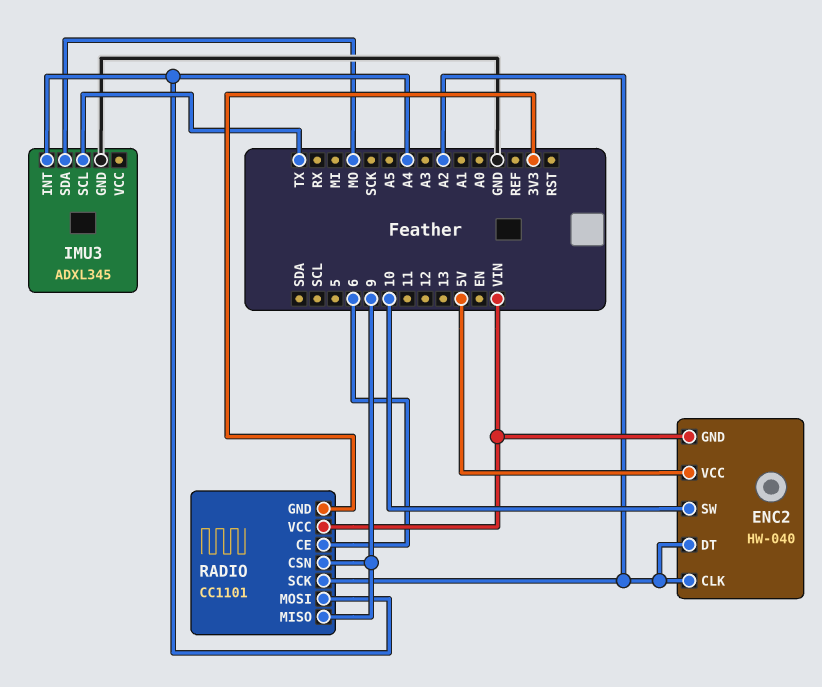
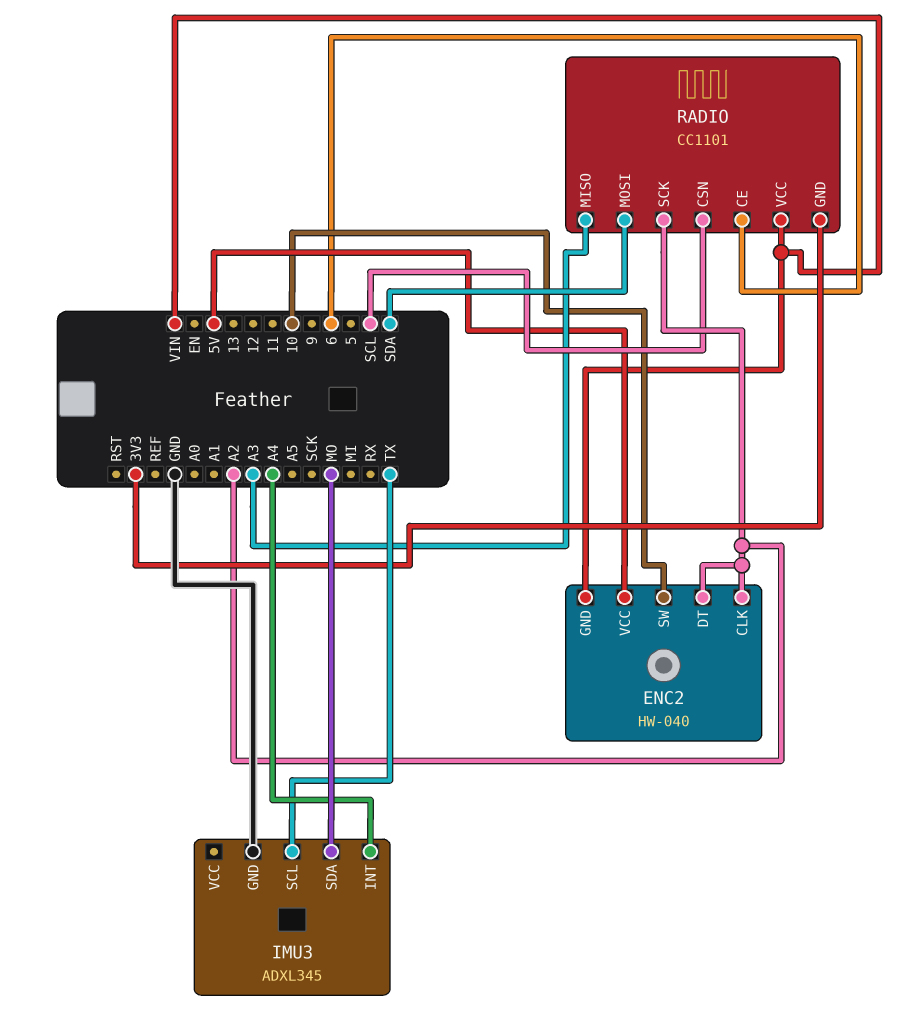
RADIO pin CSN: 9 -> SCL
RADIO pin MISO: 9 -> A3
RADIO pin MOSI: A4 -> SDA

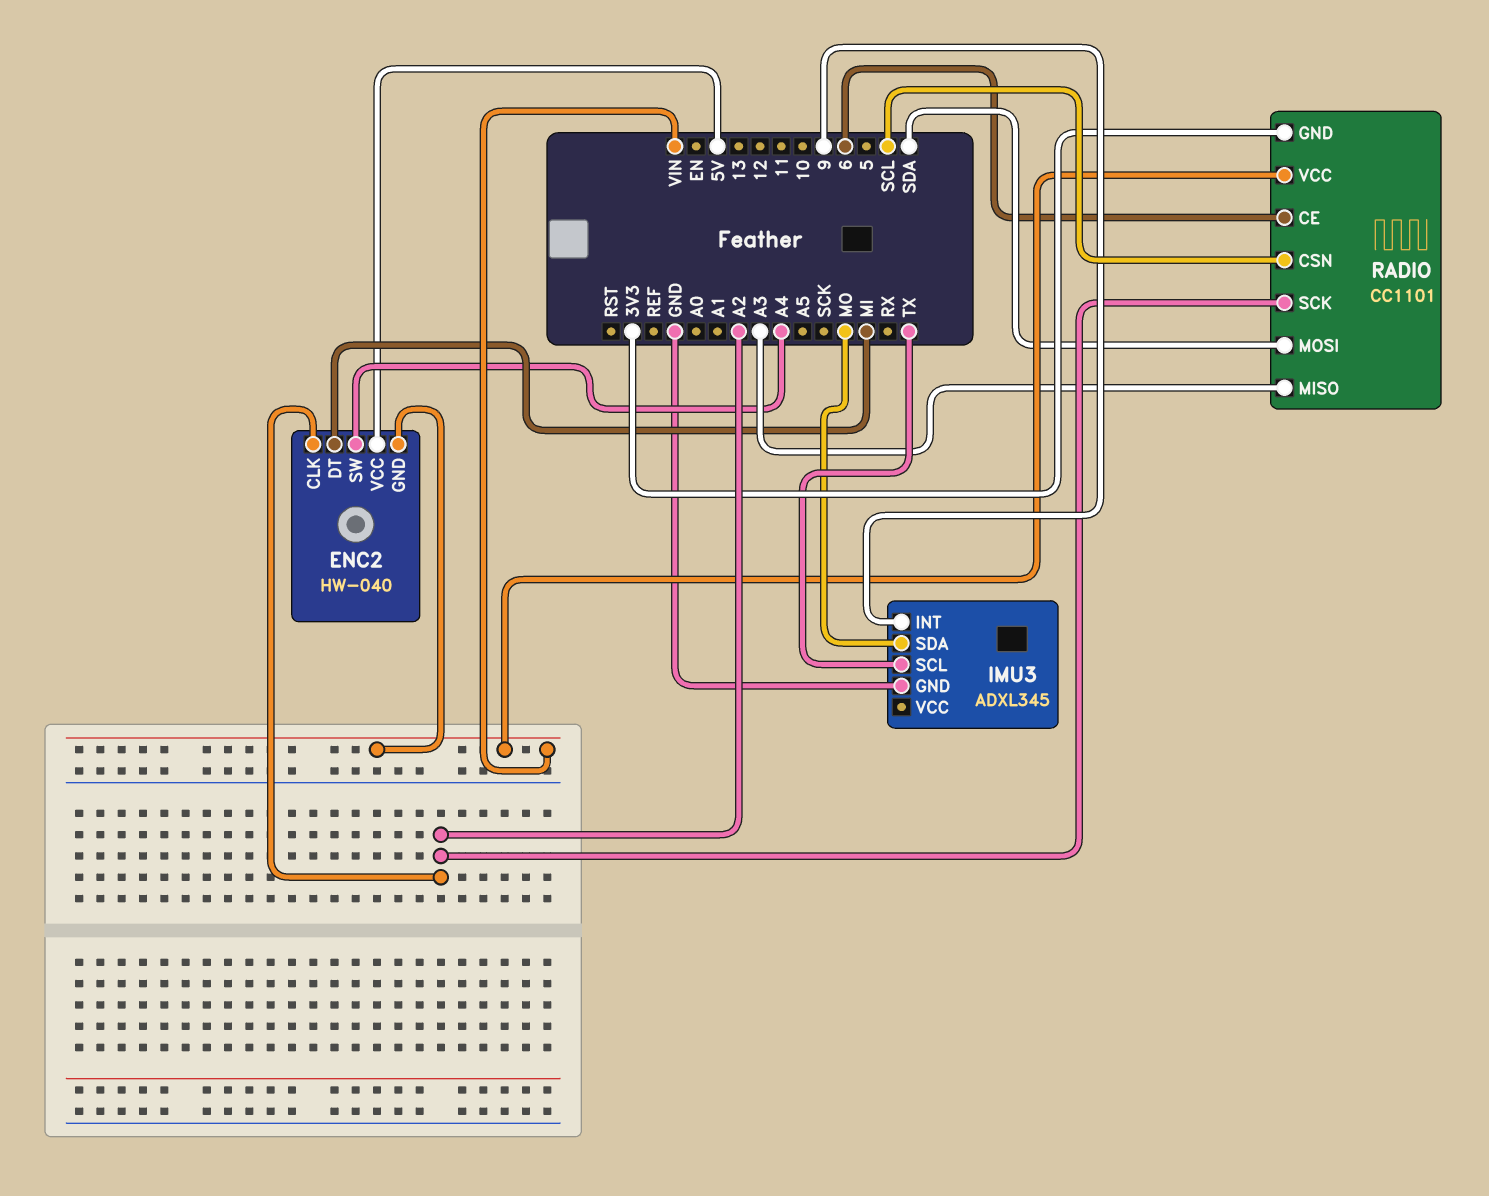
ENC2 pin DT: A2 -> MI
ENC2 pin SW: 10 -> A4
IMU3 pin INT: A4 -> 9

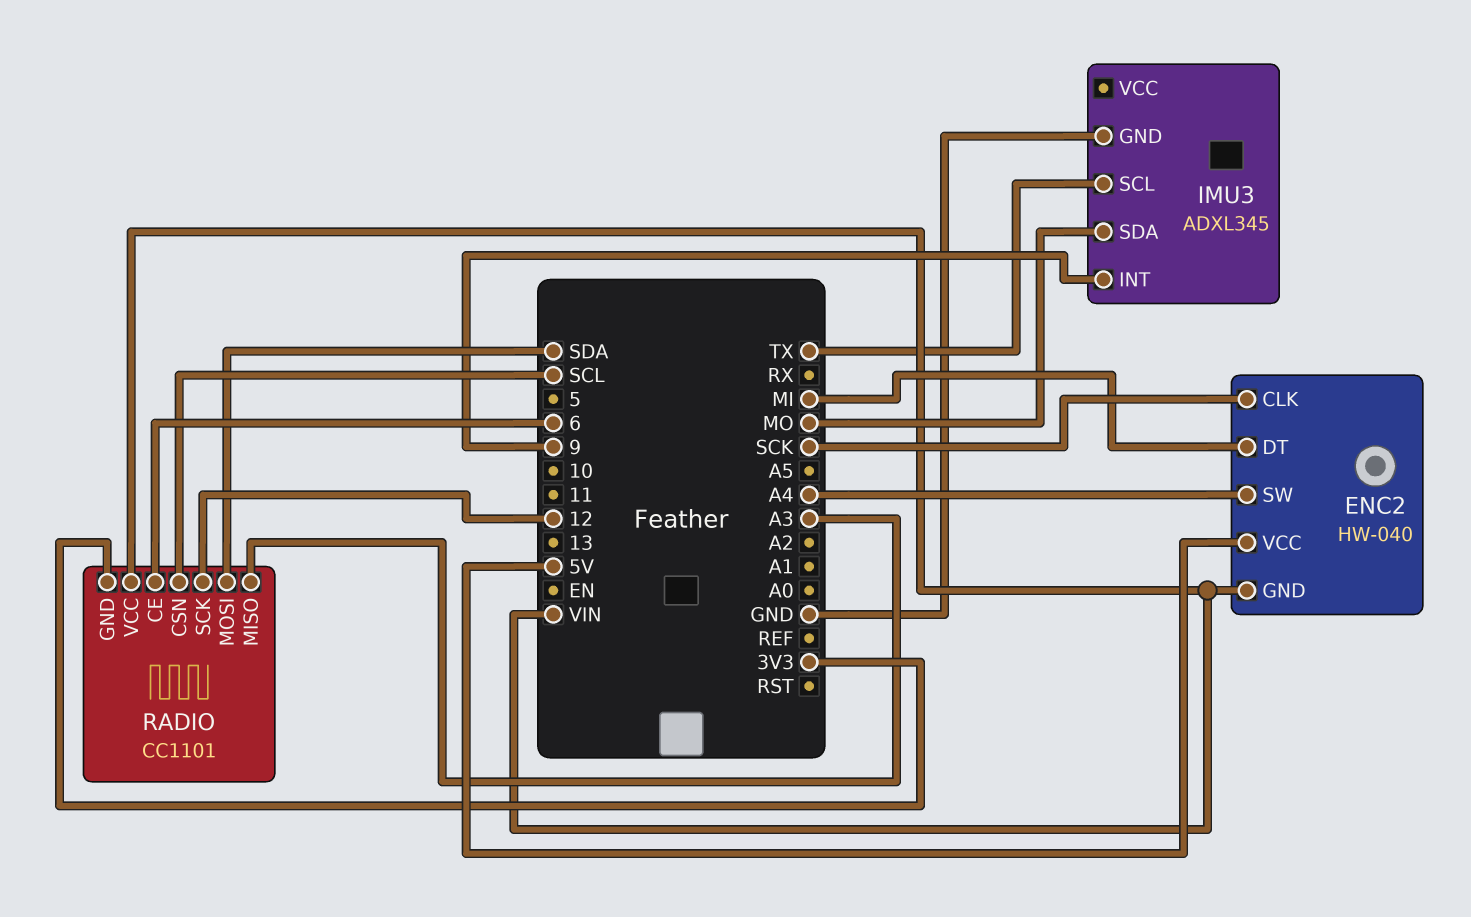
ENC2 pin CLK: A2 -> SCK
RADIO pin SCK: A2 -> 12

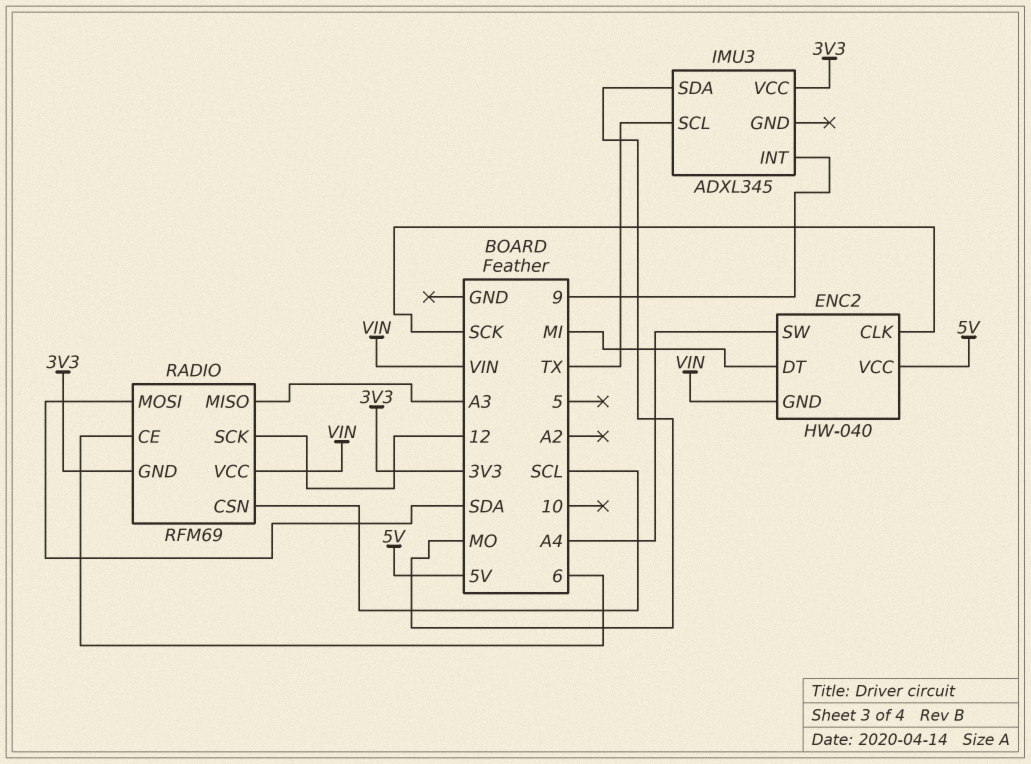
IMU3 pin GND: GND -> none
IMU3 pin VCC: none -> 3V3
RADIO: CC1101 -> RFM69

